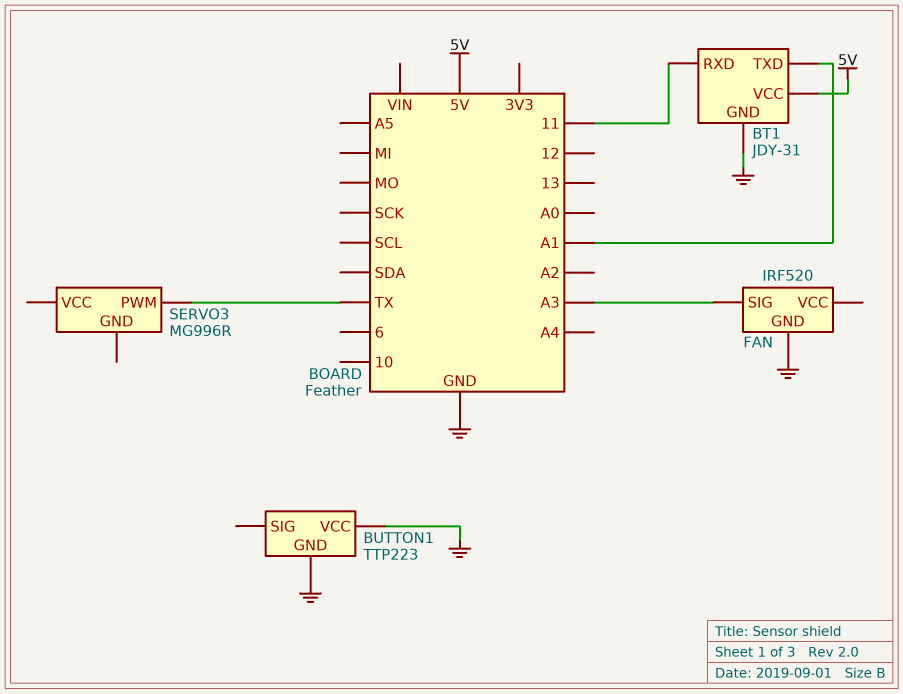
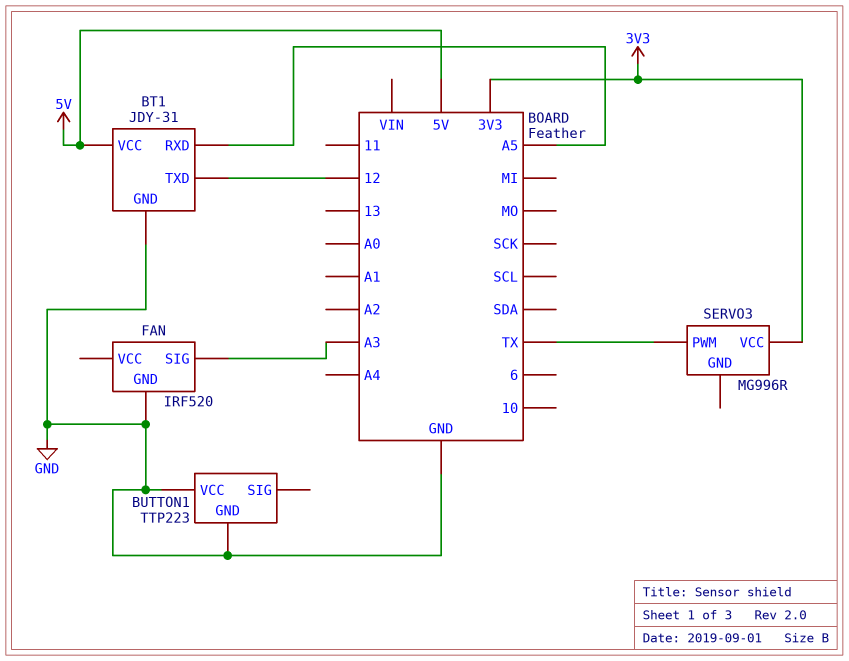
BT1 pin RXD: 11 -> A5
BT1 pin TXD: A1 -> 12
SERVO3 pin VCC: none -> 3V3

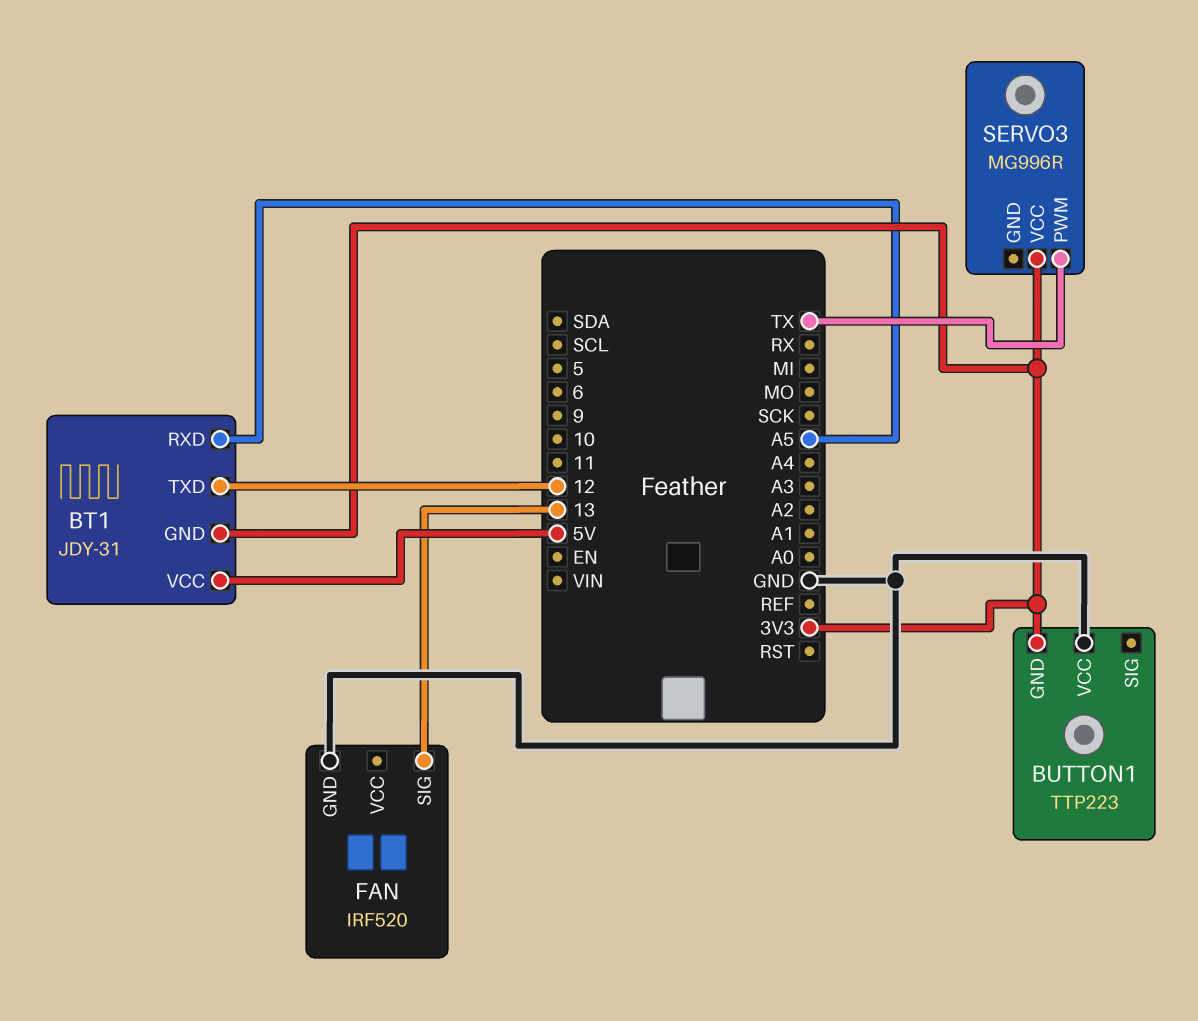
BT1 pin GND: GND -> 3V3
BUTTON1 pin GND: GND -> 3V3
FAN pin SIG: A3 -> 13

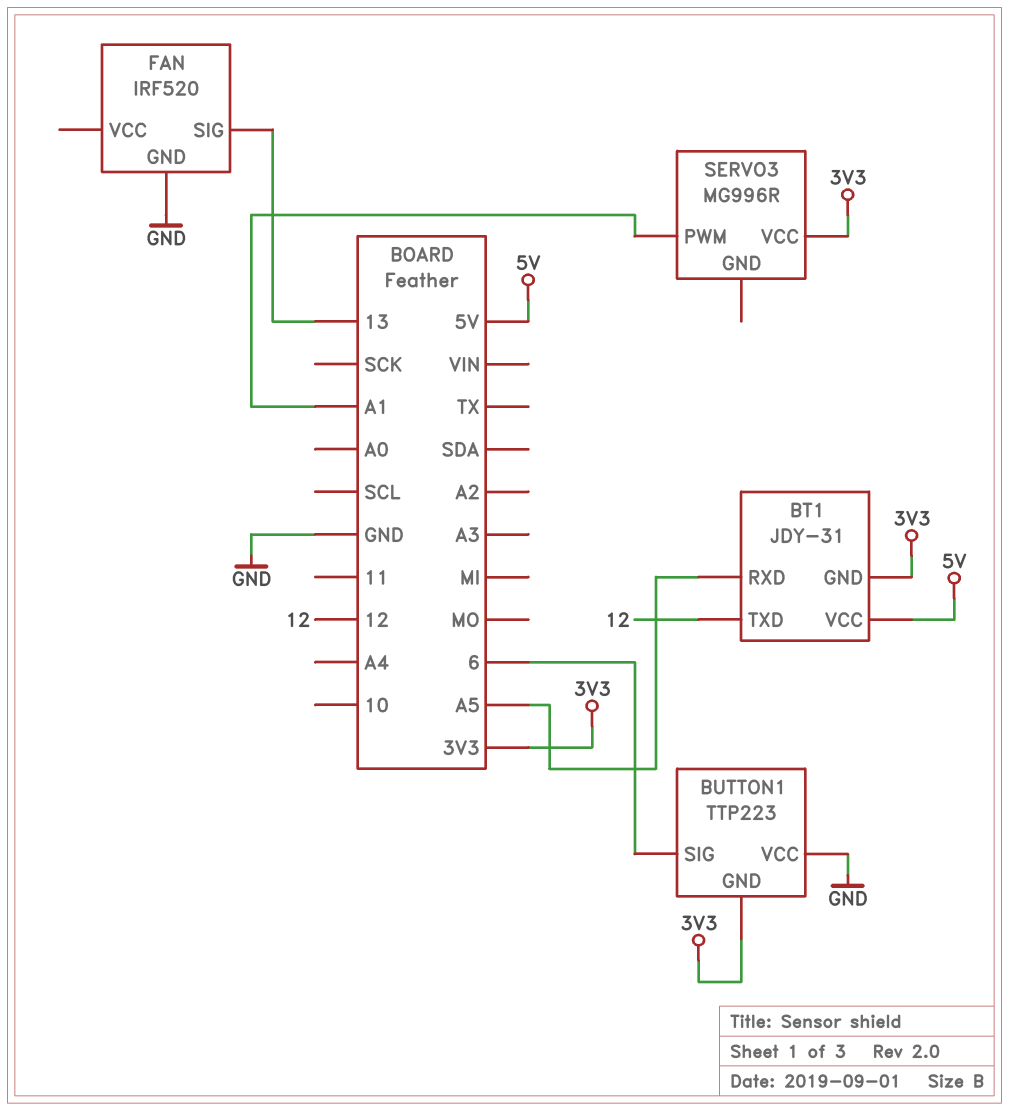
BUTTON1 pin SIG: none -> 6
SERVO3 pin PWM: TX -> A1

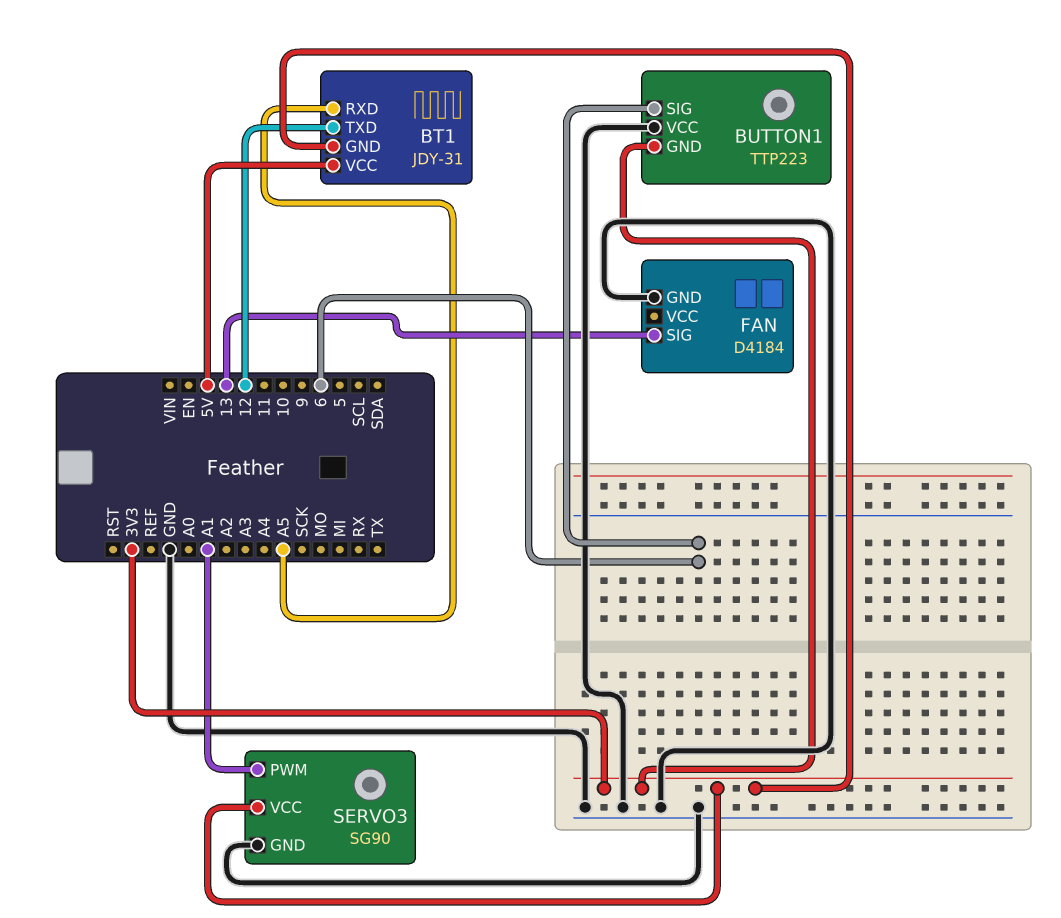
FAN: IRF520 -> D4184
SERVO3: MG996R -> SG90
SERVO3 pin GND: none -> GND

